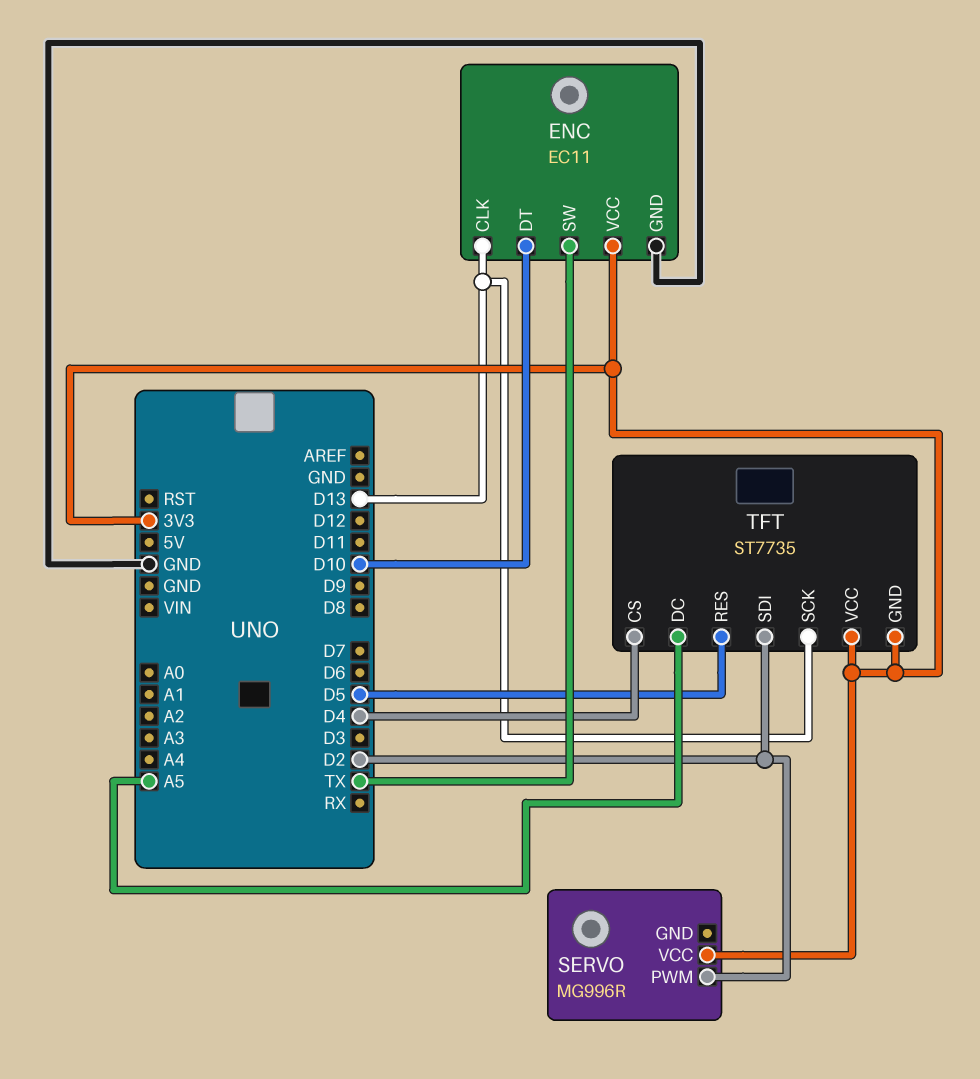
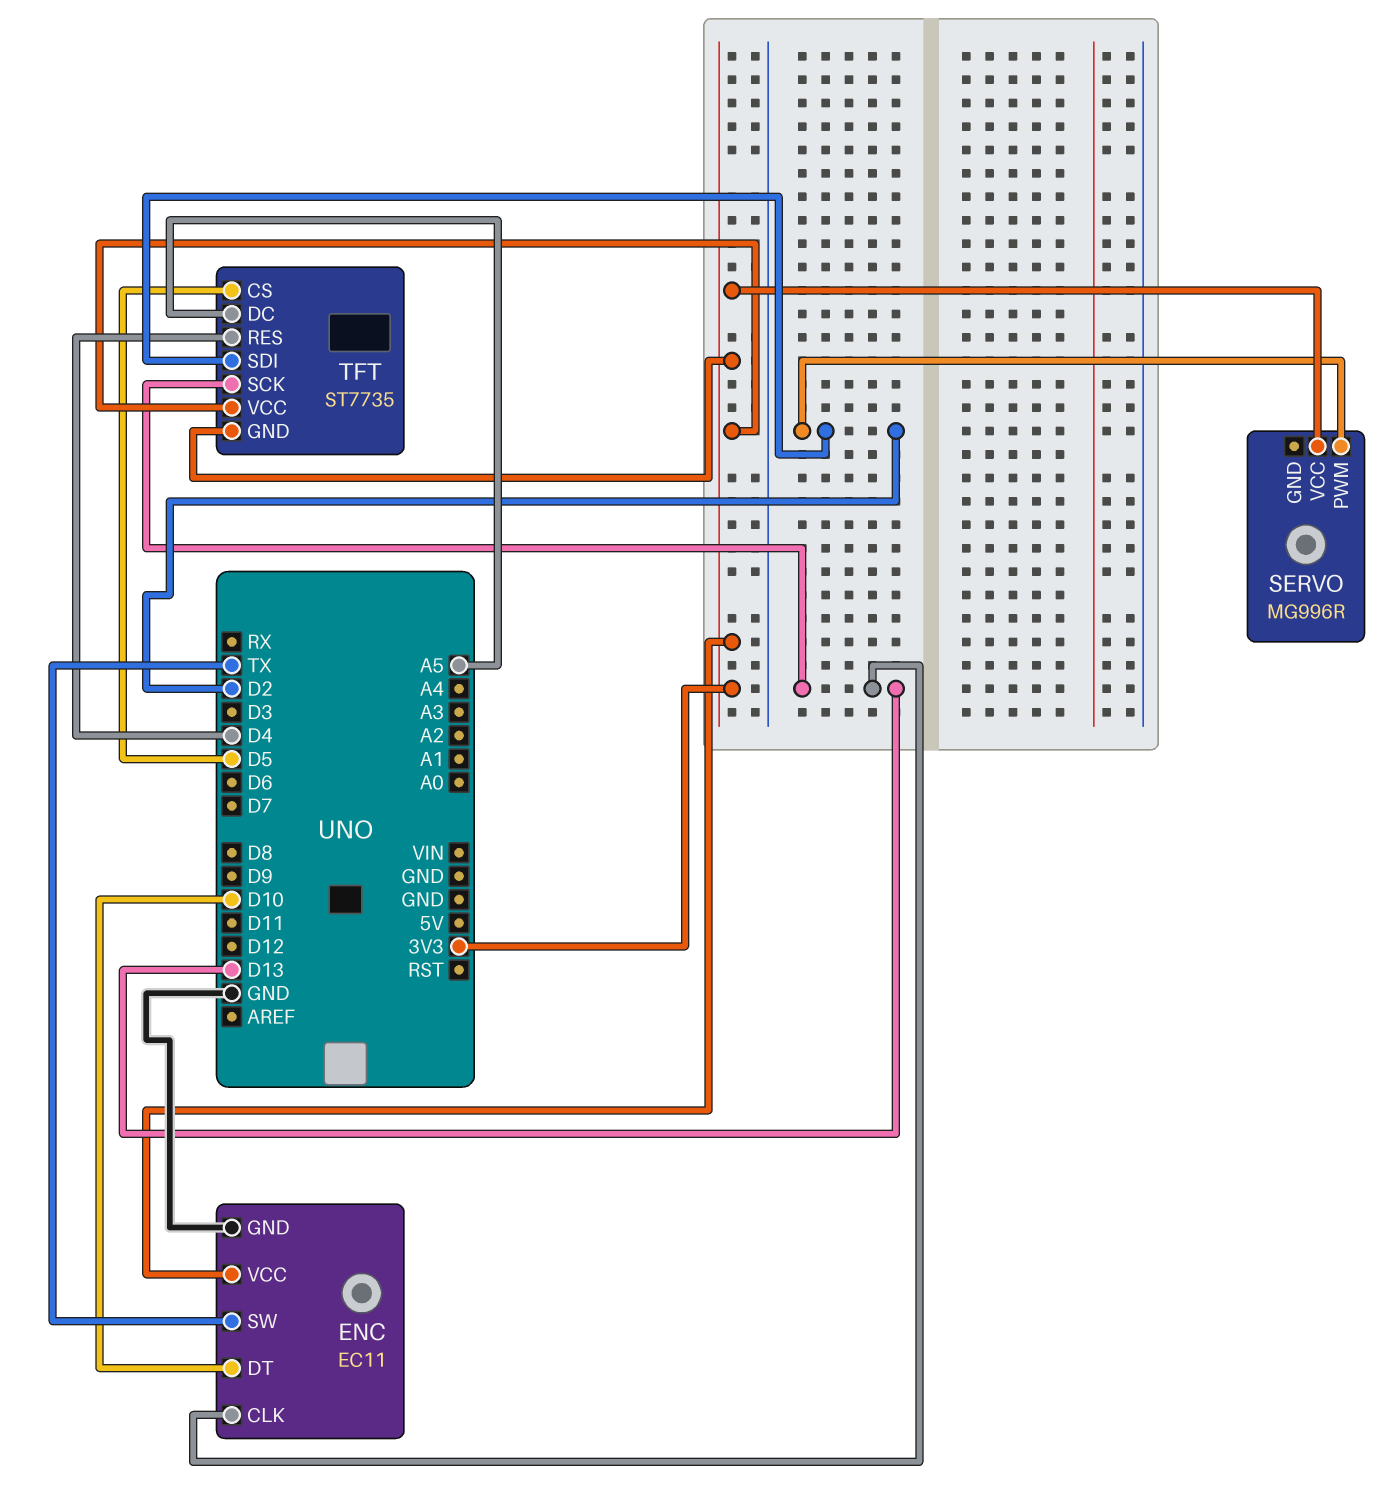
TFT pin CS: D4 -> D5
TFT pin RES: D5 -> D4

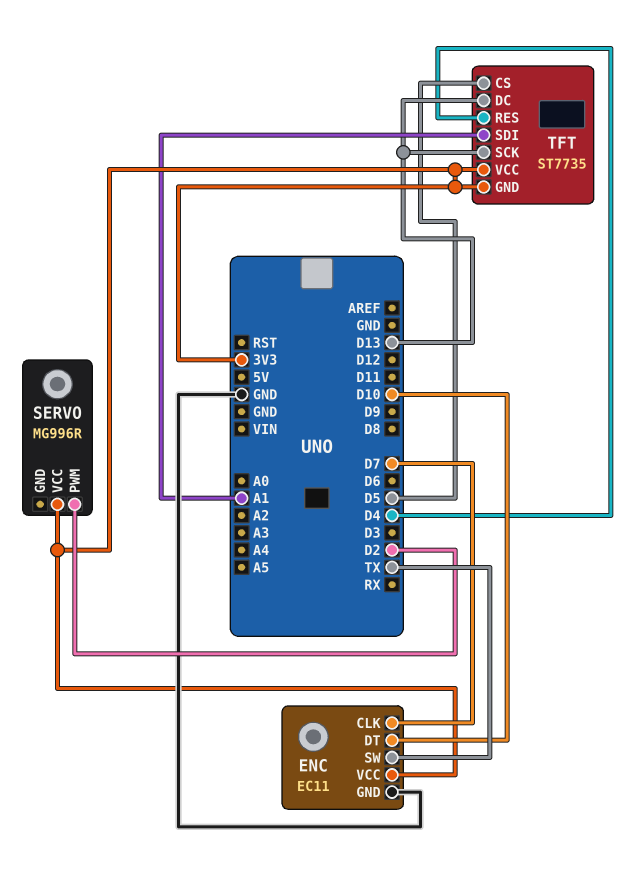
ENC pin CLK: D13 -> D7
TFT pin DC: A5 -> D13
TFT pin SDI: D2 -> A1

